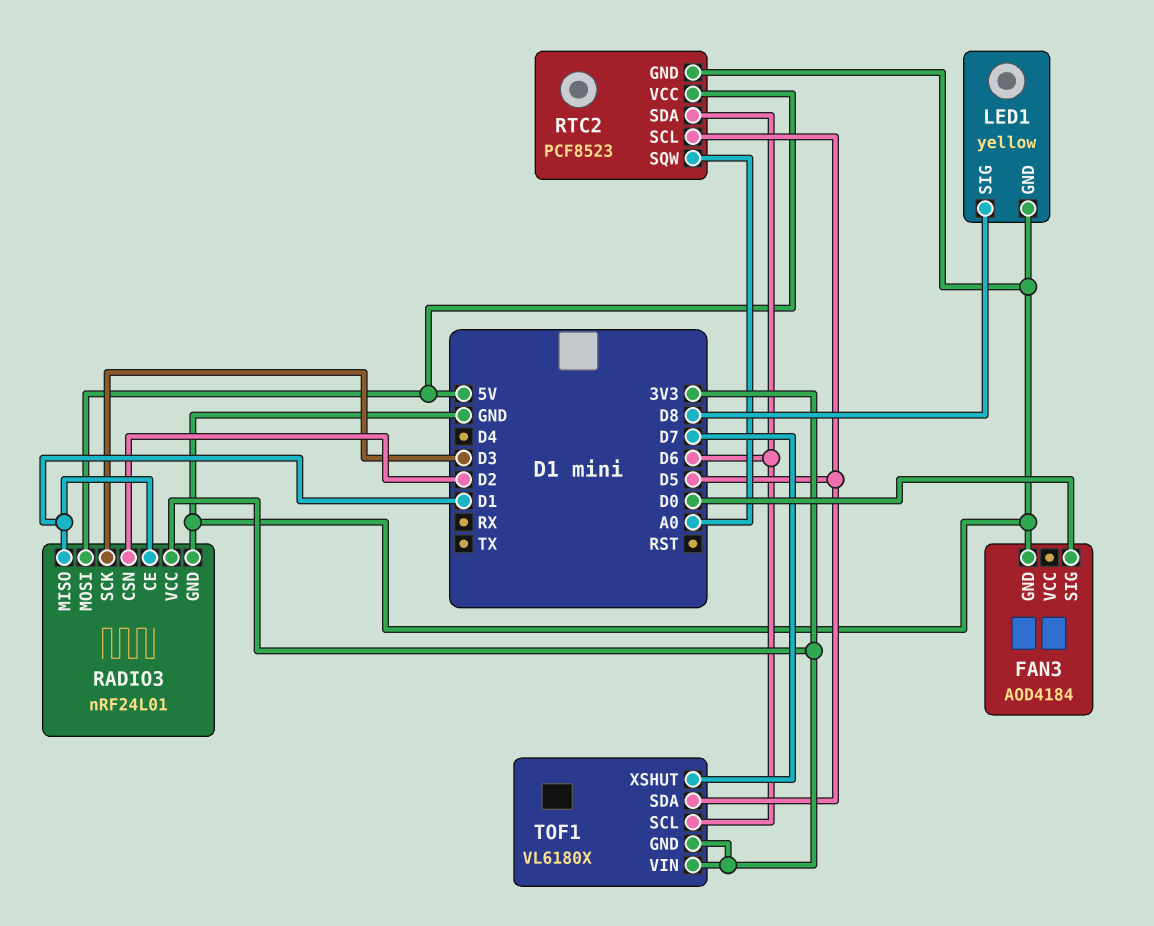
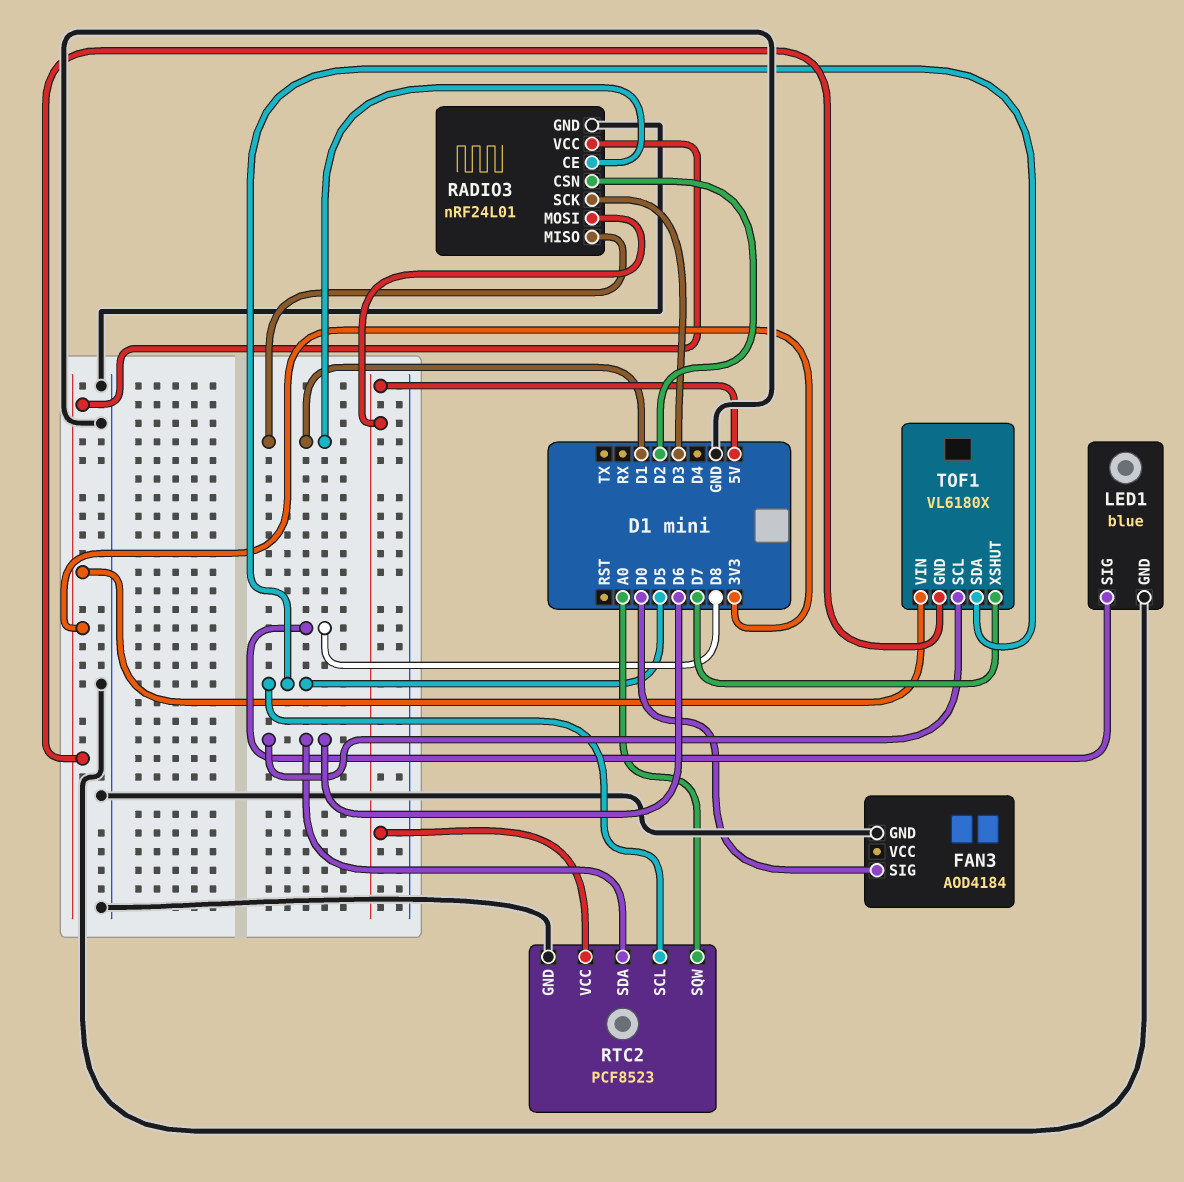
LED1: yellow -> blue

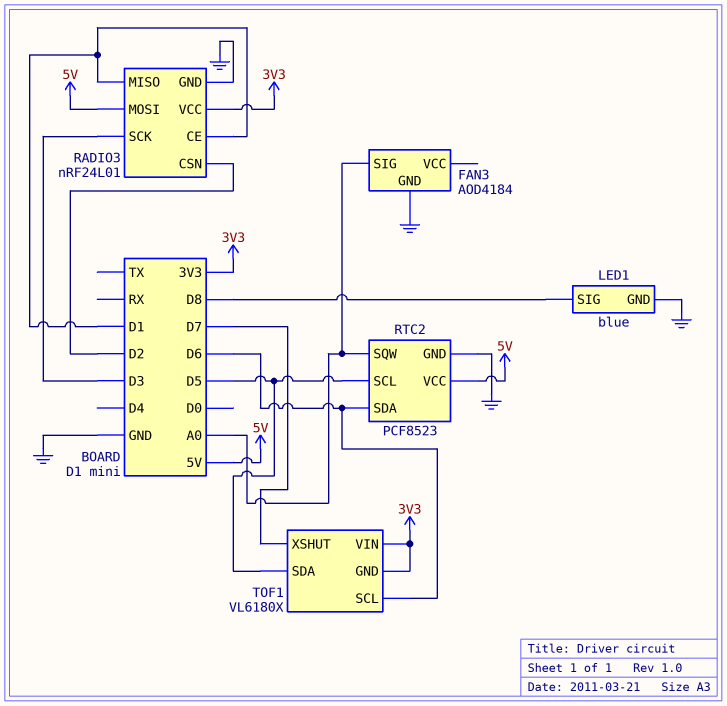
FAN3 pin SIG: D0 -> A0

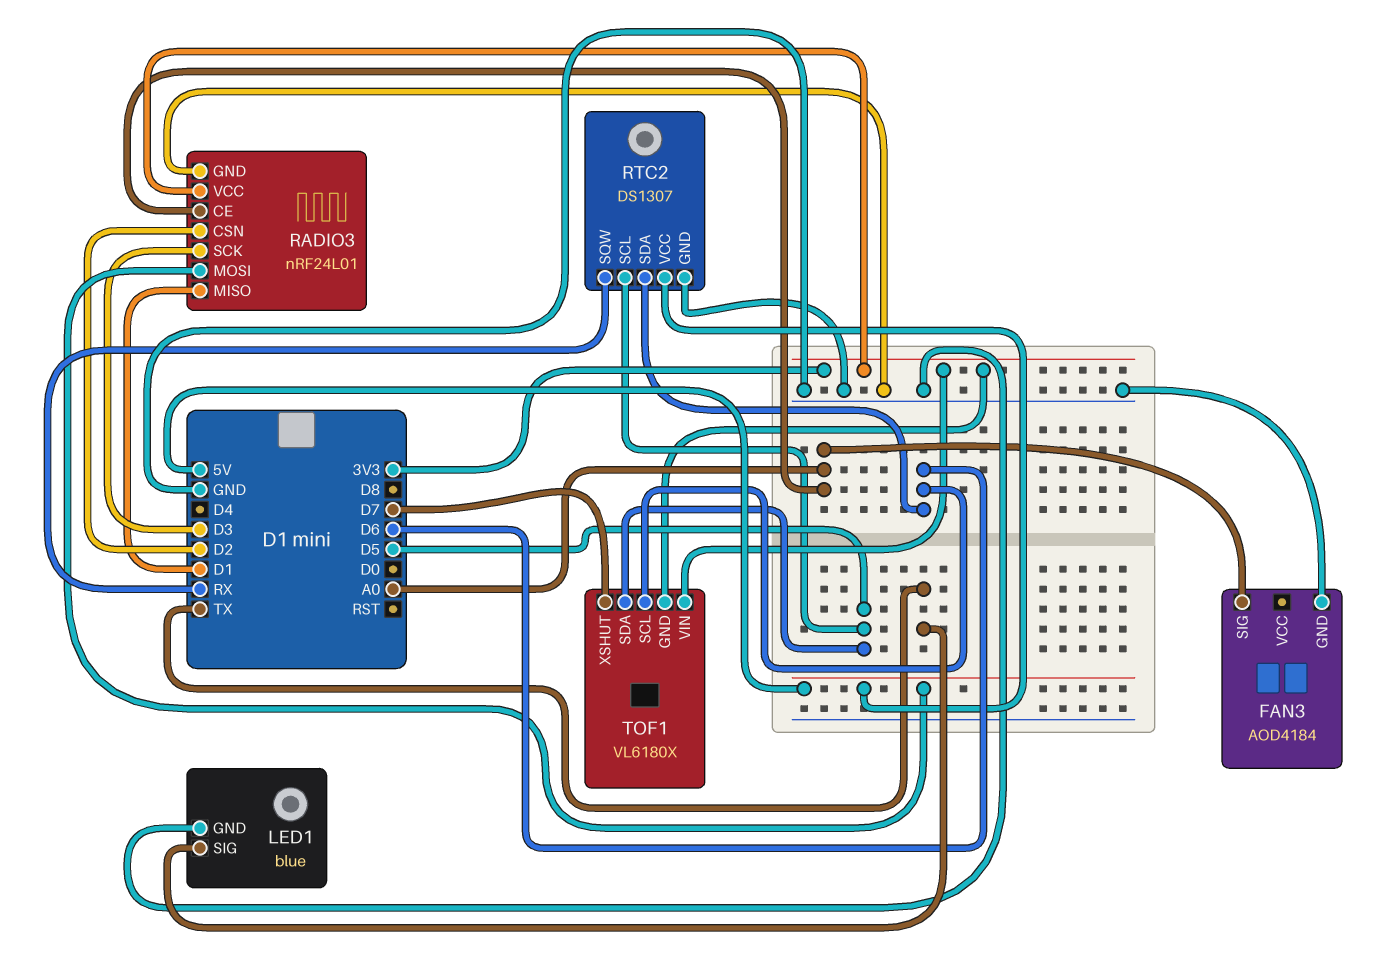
LED1 pin SIG: D8 -> TX
RADIO3 pin CE: D1 -> A0
RTC2: PCF8523 -> DS1307
RTC2 pin SQW: A0 -> RX

